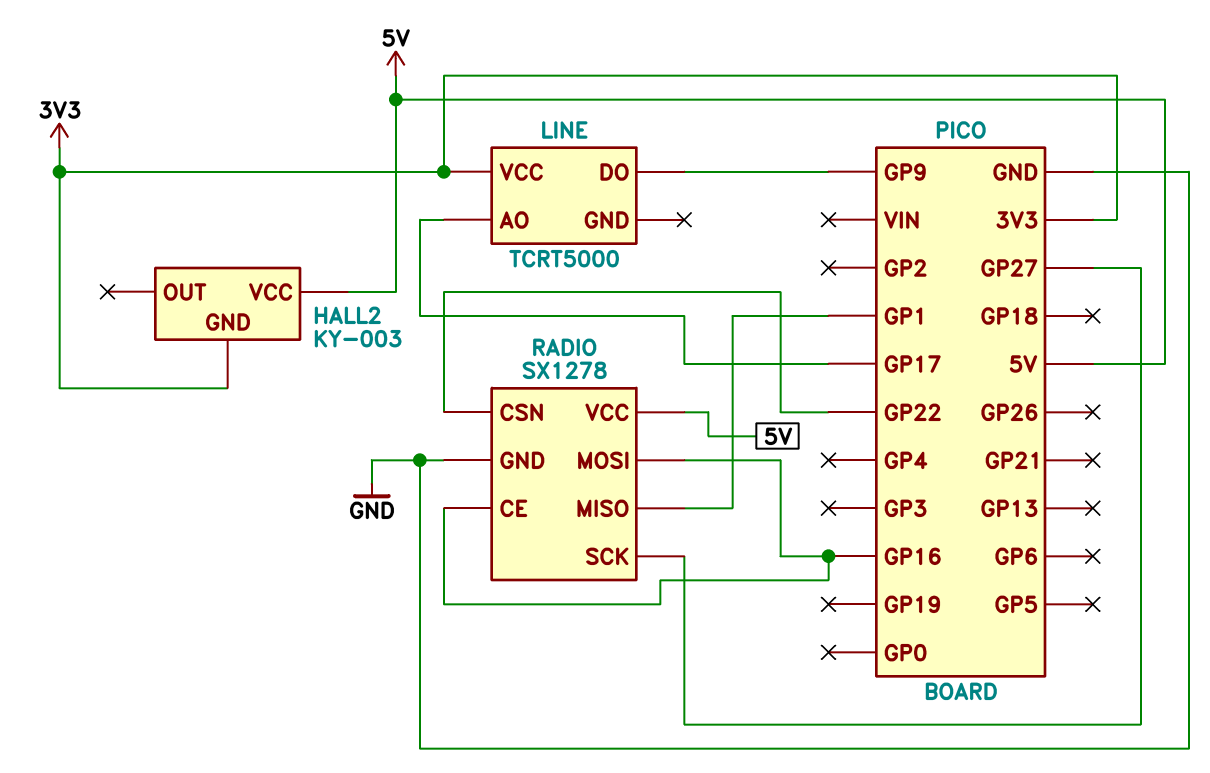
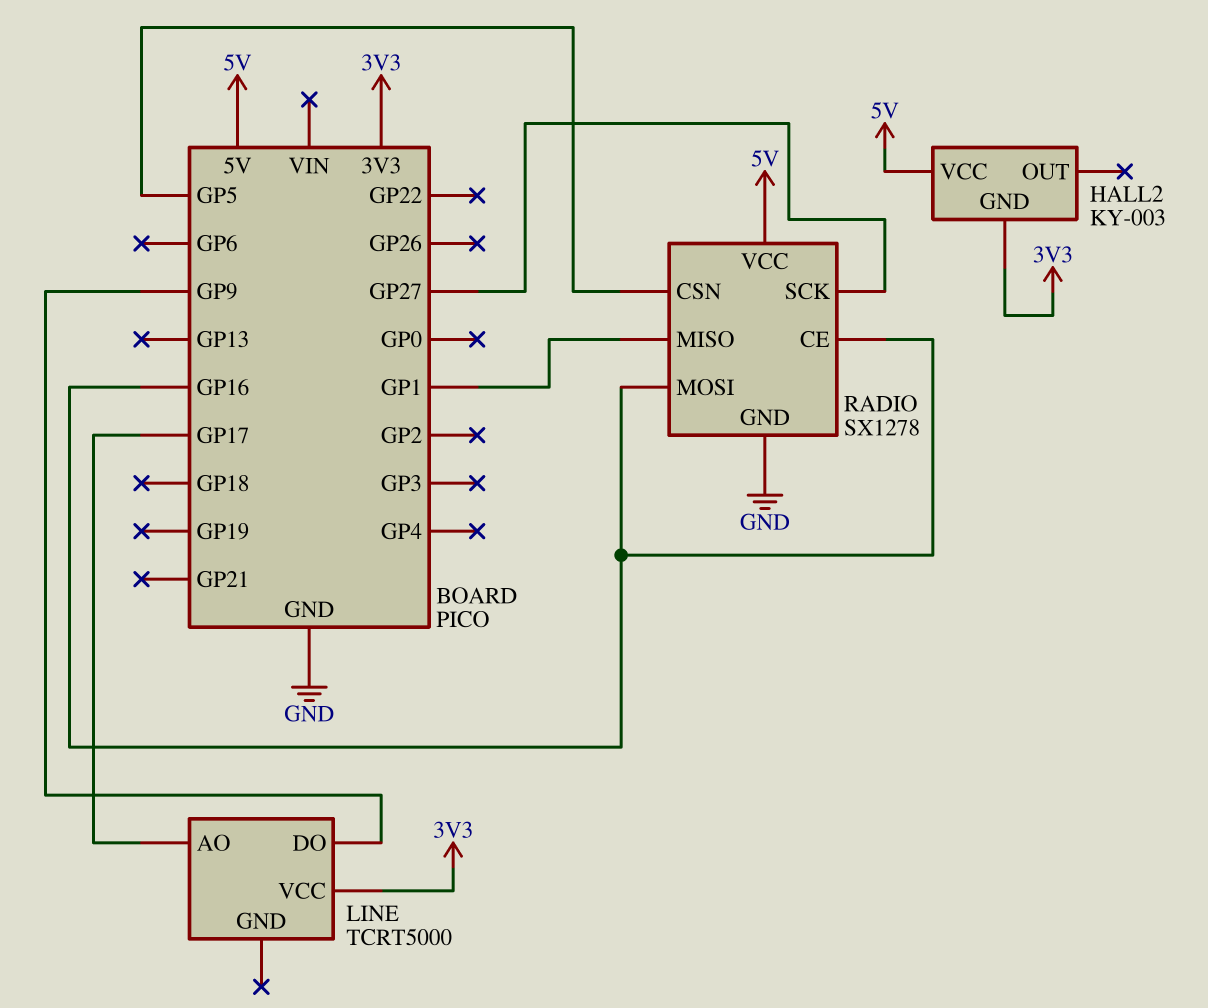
RADIO pin CSN: GP22 -> GP5

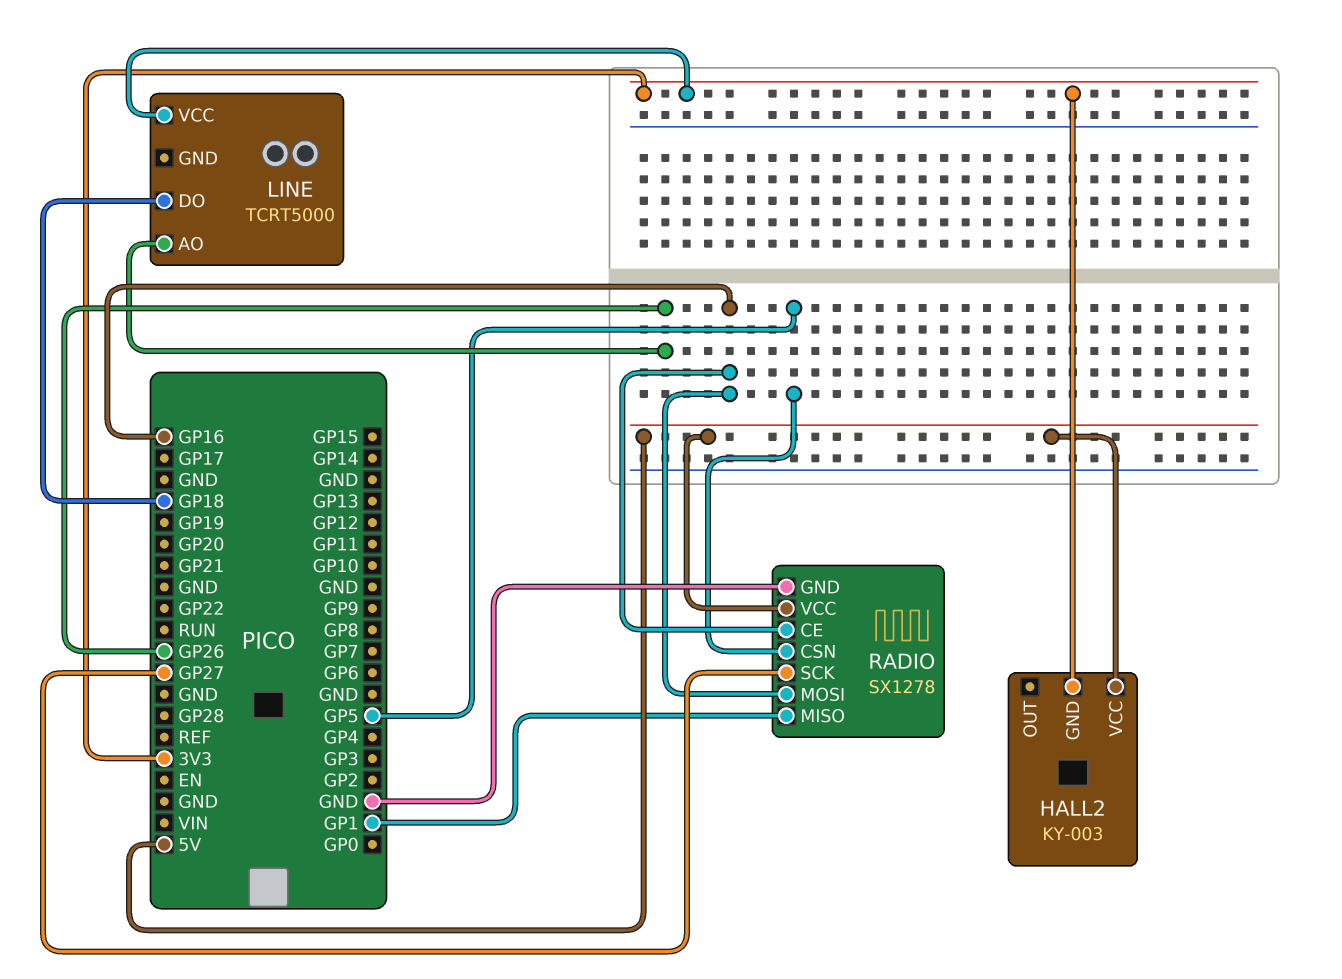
LINE pin AO: GP17 -> GP26
LINE pin DO: GP9 -> GP18

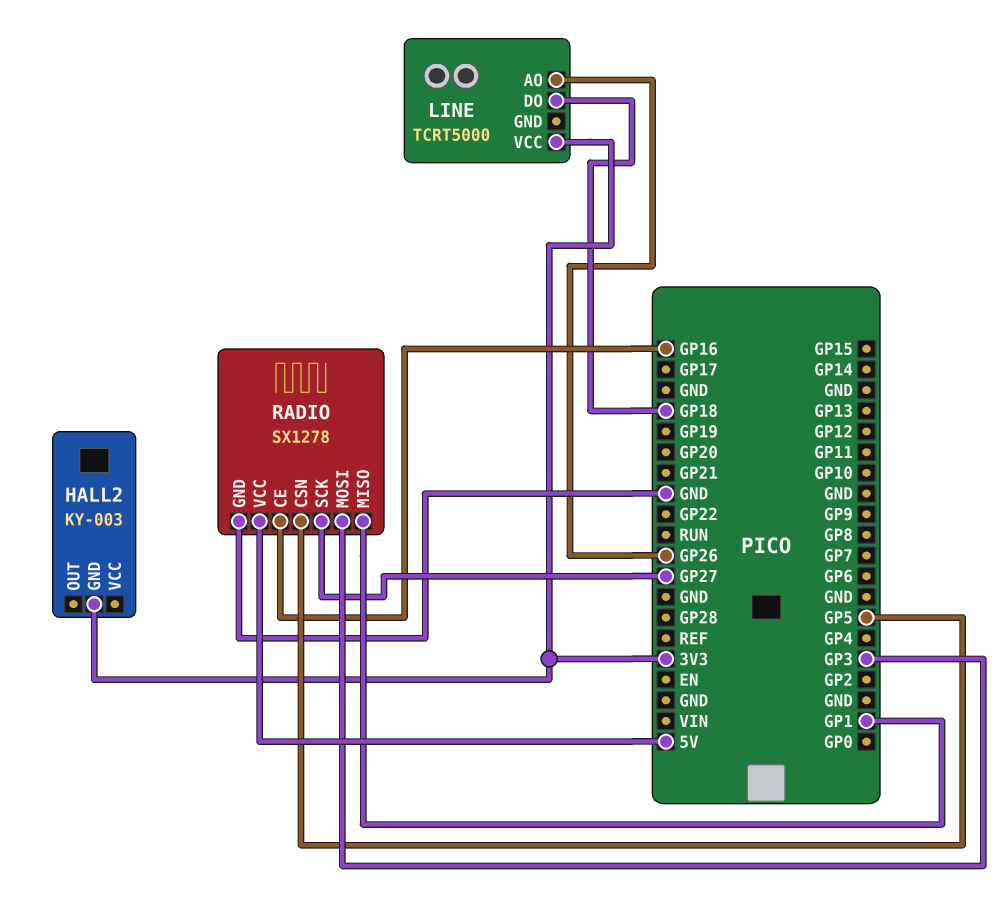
HALL2 pin VCC: 5V -> none
RADIO pin MOSI: GP16 -> GP3

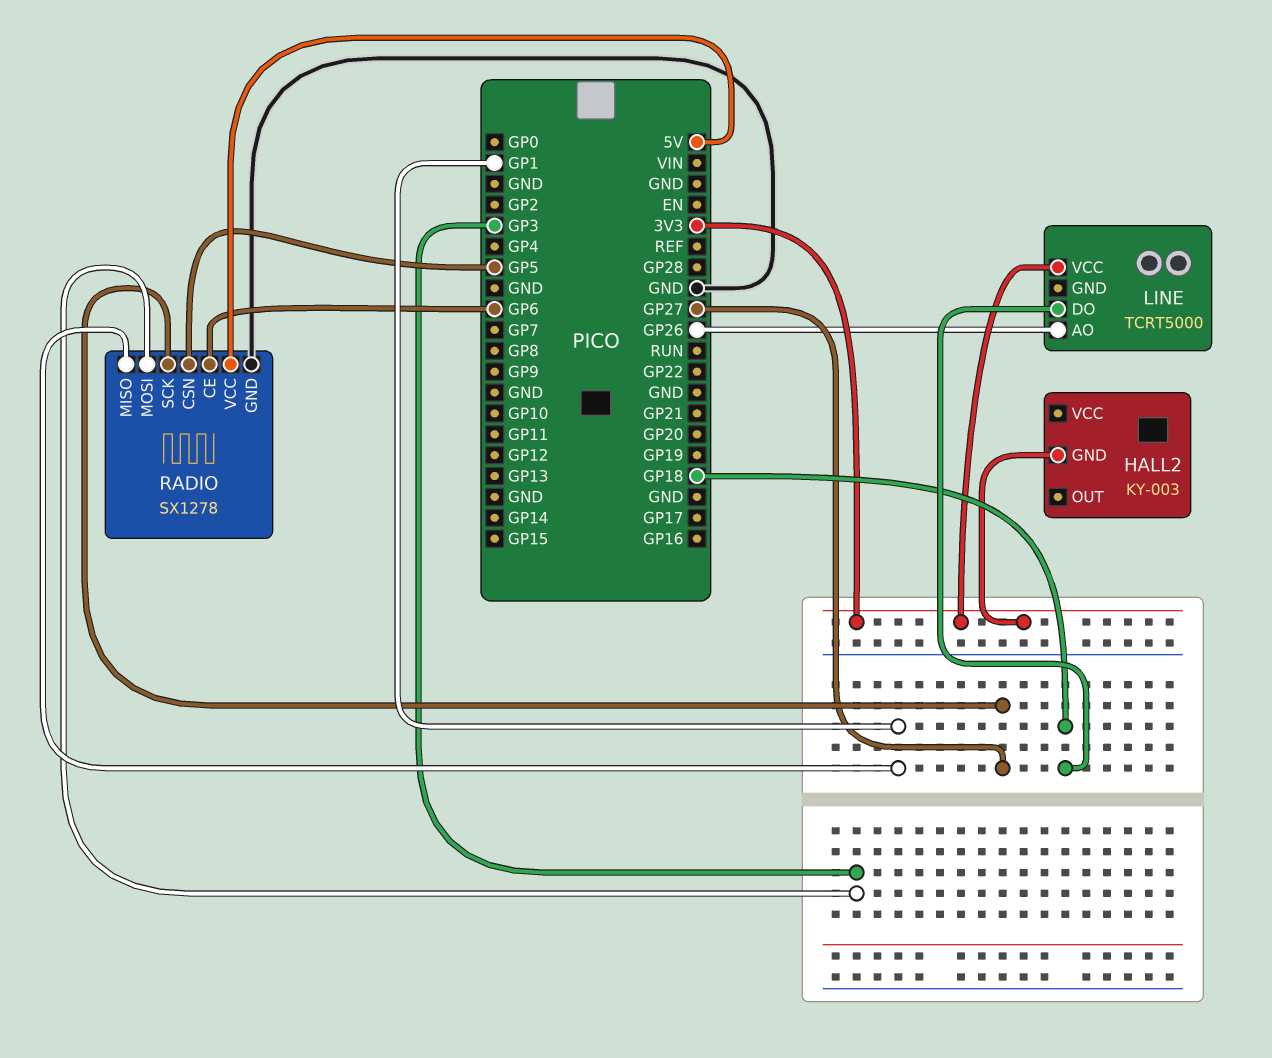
RADIO pin CE: GP16 -> GP6

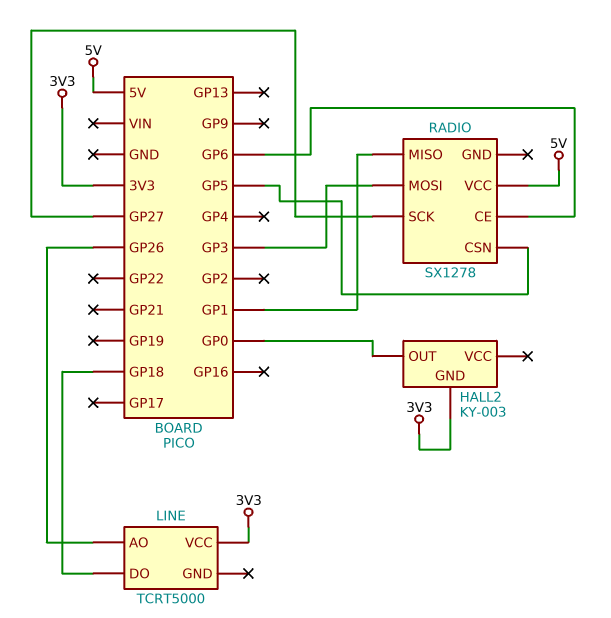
HALL2 pin OUT: none -> GP0
RADIO pin GND: GND -> none

